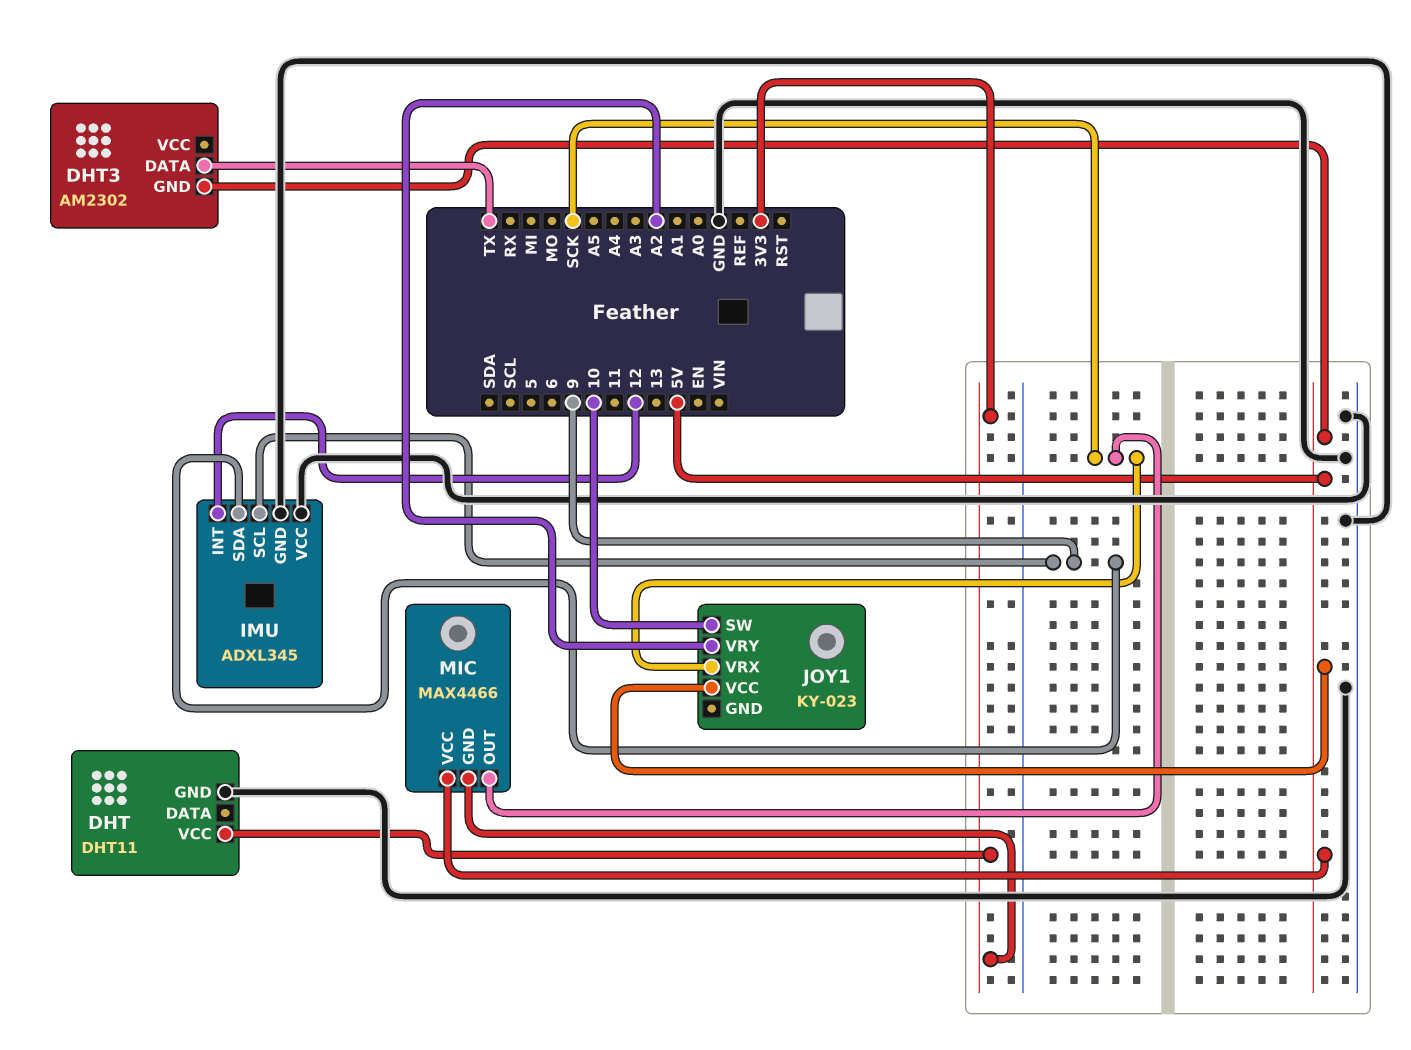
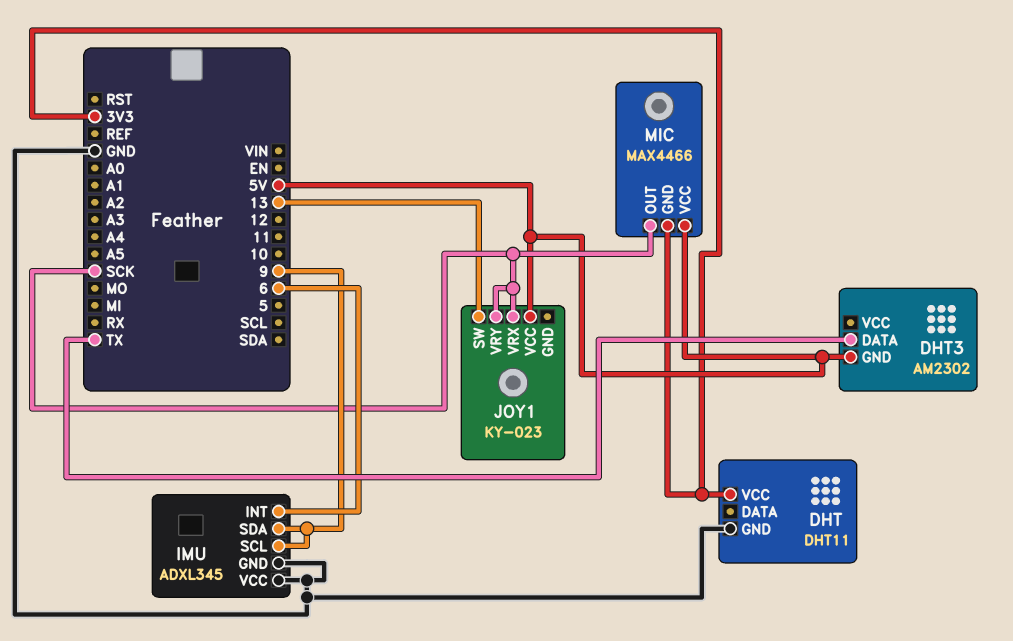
IMU pin INT: 12 -> 6
JOY1 pin SW: 10 -> 13
JOY1 pin VRY: A2 -> SCK

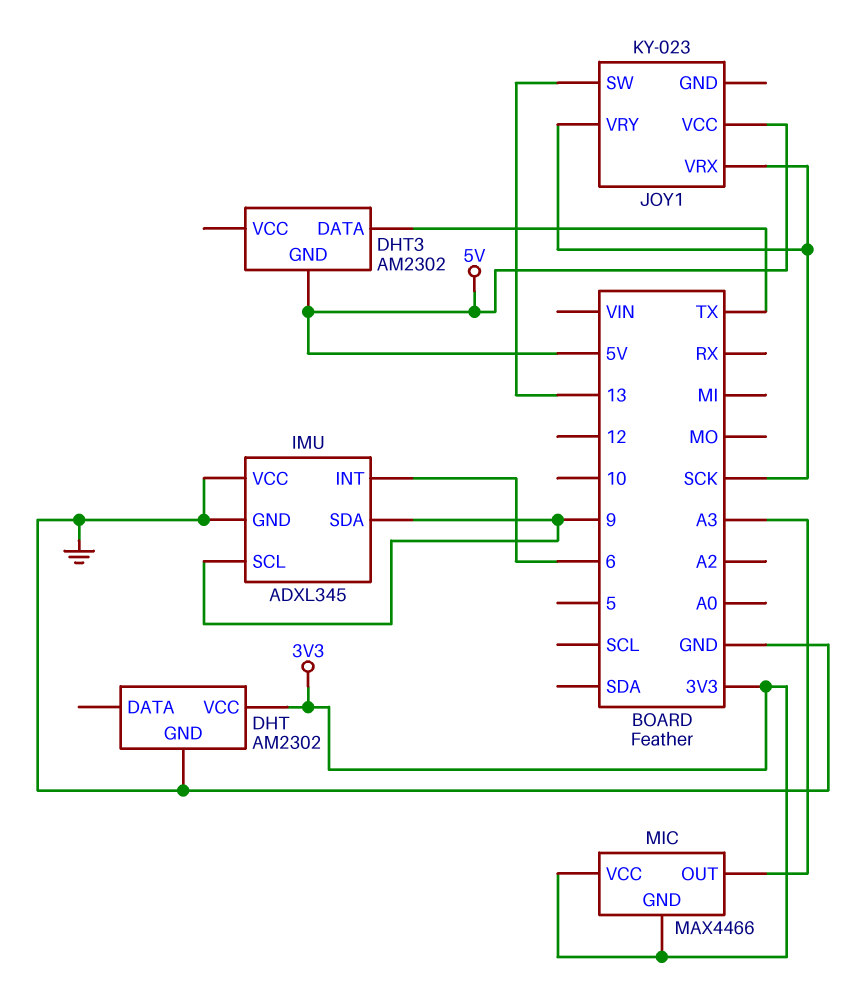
DHT: DHT11 -> AM2302
MIC pin OUT: SCK -> A3
MIC pin VCC: 5V -> 3V3

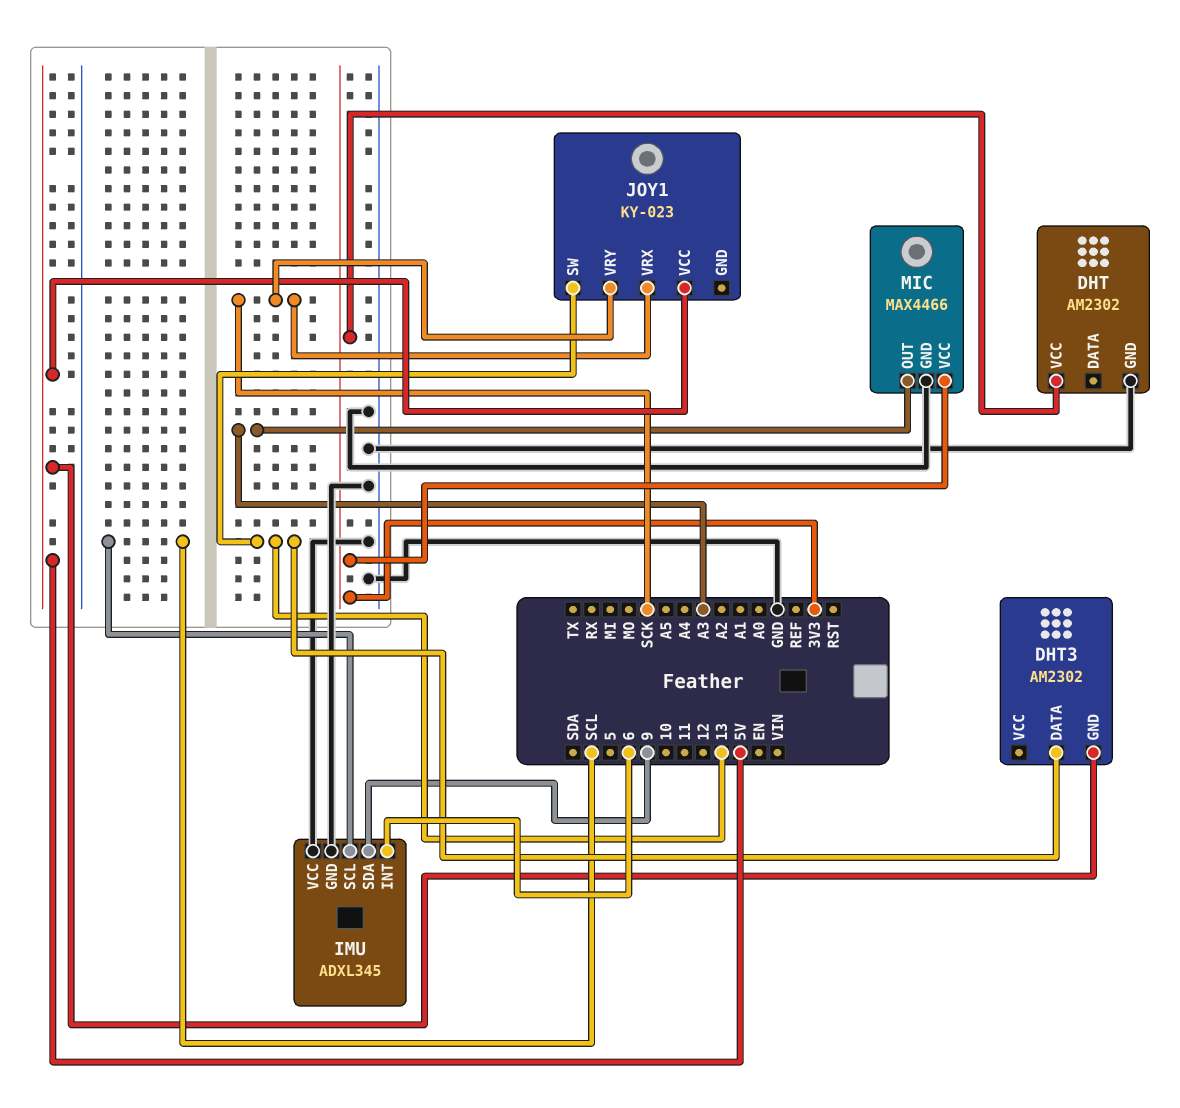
DHT3 pin DATA: TX -> 13
IMU pin SCL: 9 -> SCL
MIC pin GND: 3V3 -> GND

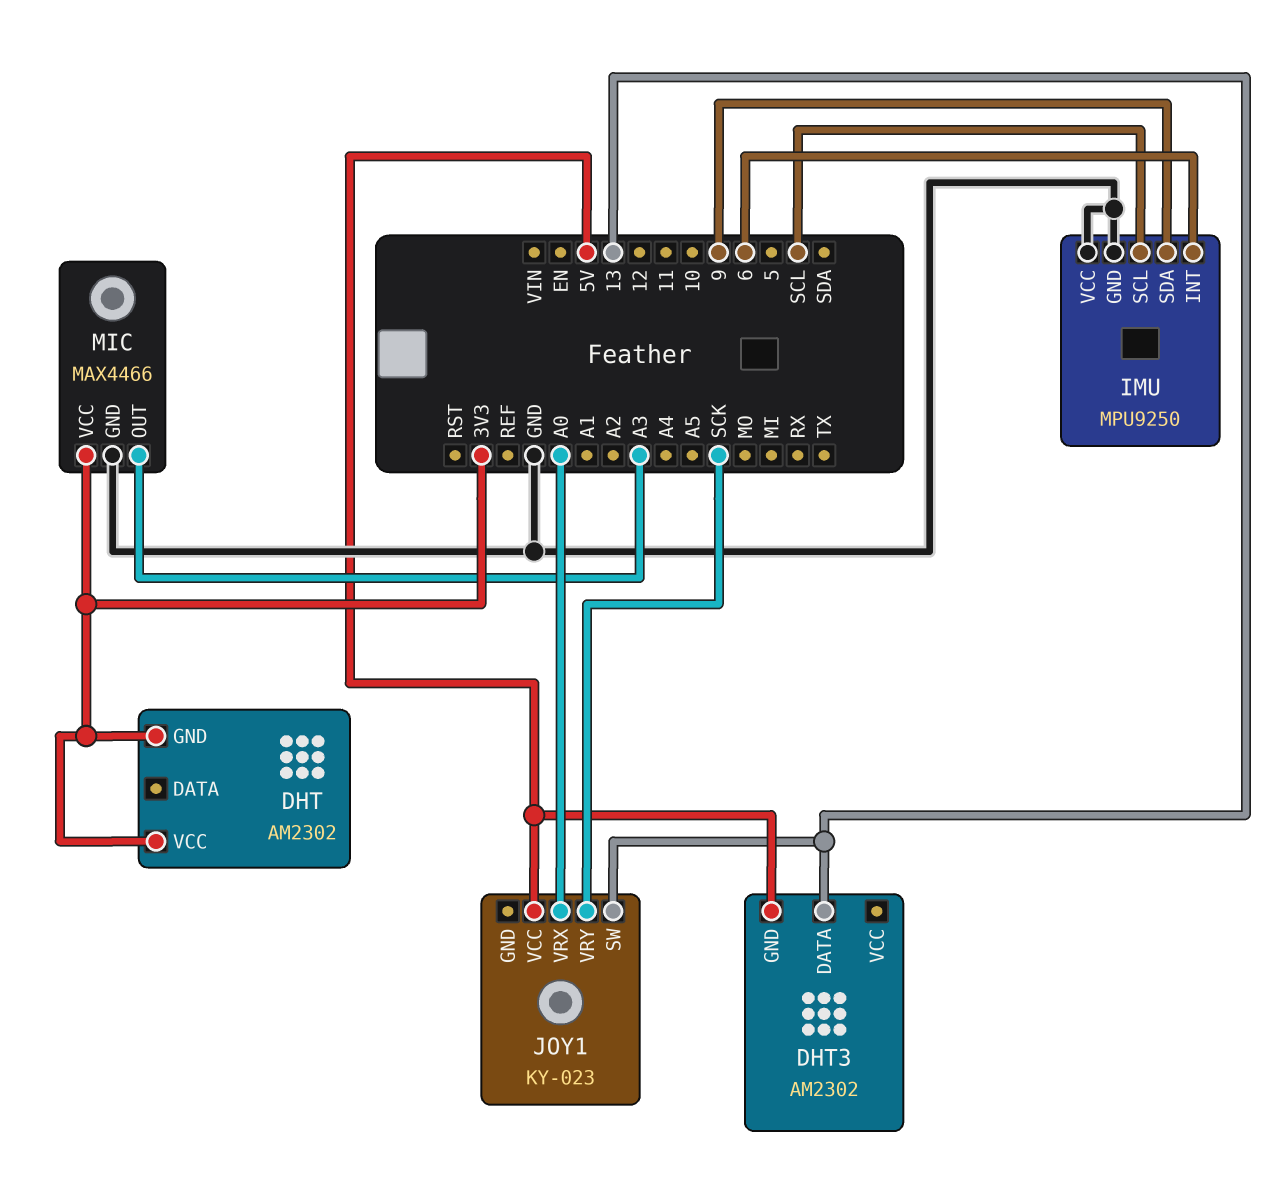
DHT pin GND: GND -> 3V3
IMU: ADXL345 -> MPU9250
JOY1 pin VRX: SCK -> A0

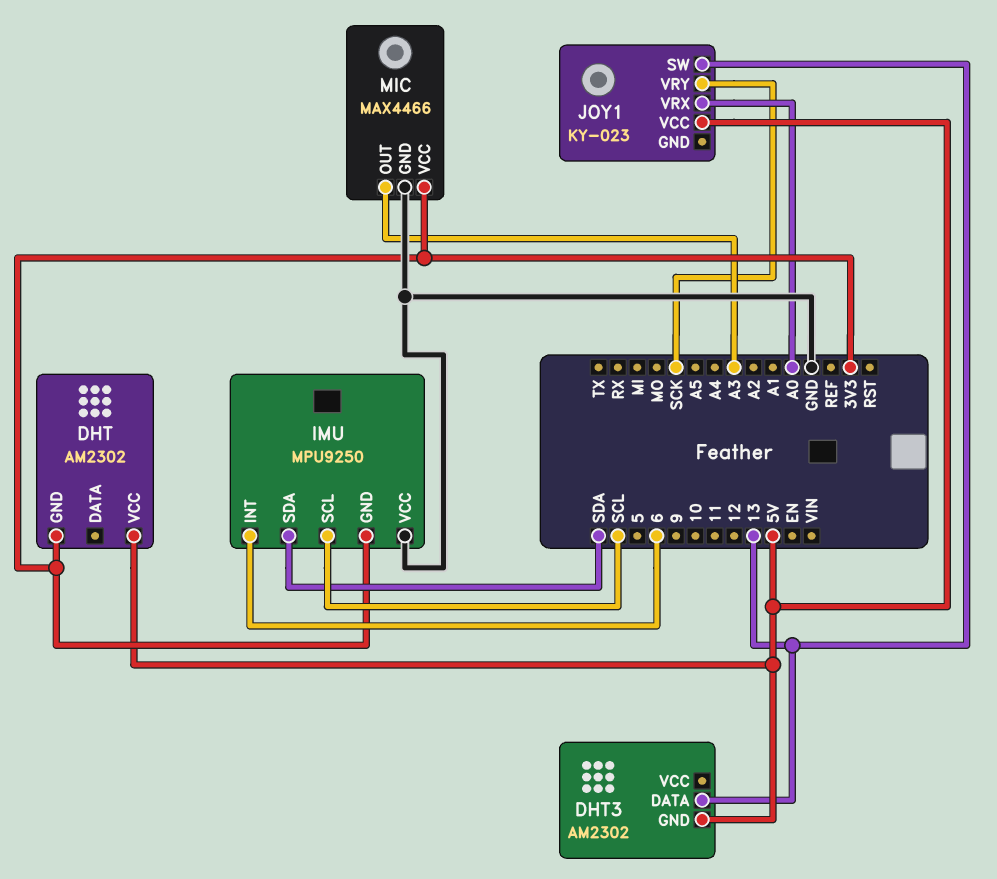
DHT pin VCC: 3V3 -> 5V
IMU pin GND: GND -> 3V3
IMU pin SDA: 9 -> SDA

